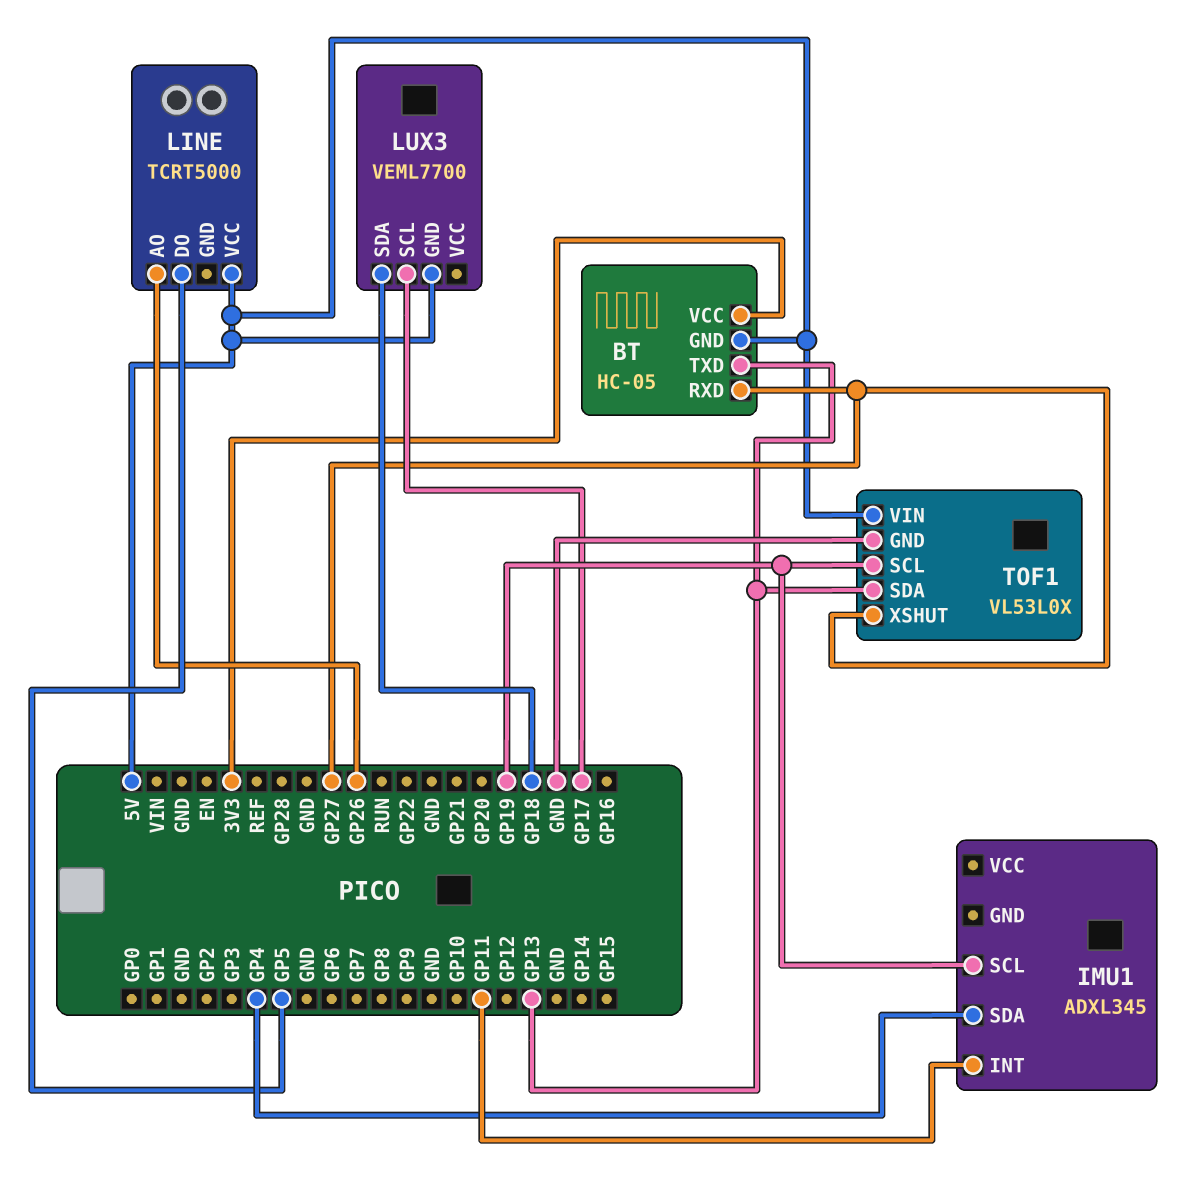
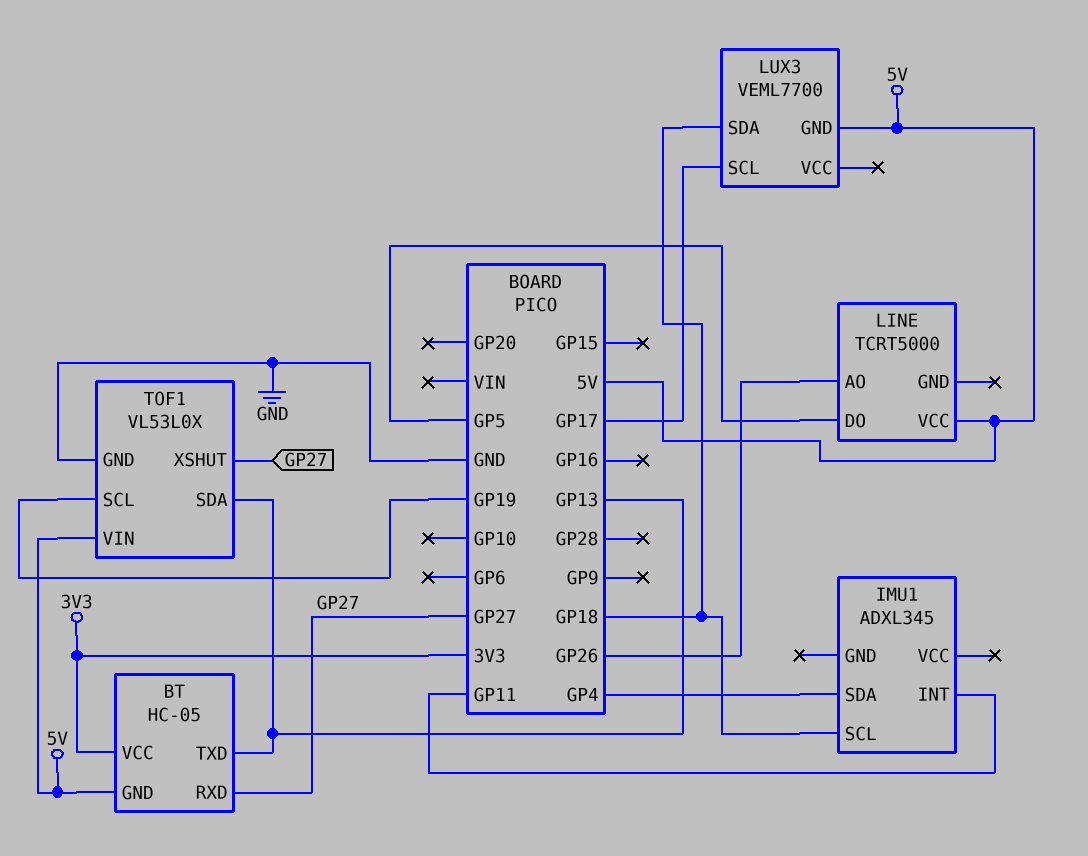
IMU1 pin SCL: GP19 -> GP18

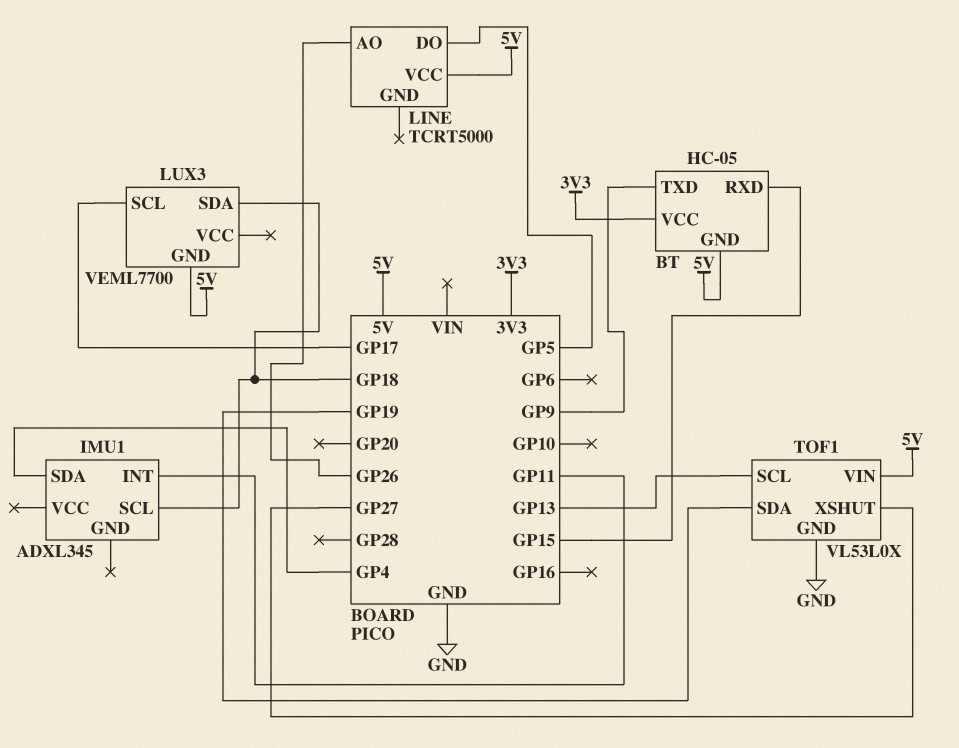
BT pin RXD: GP27 -> GP15
BT pin TXD: GP13 -> GP9
TOF1 pin SCL: GP19 -> GP13
TOF1 pin SDA: GP13 -> GP19

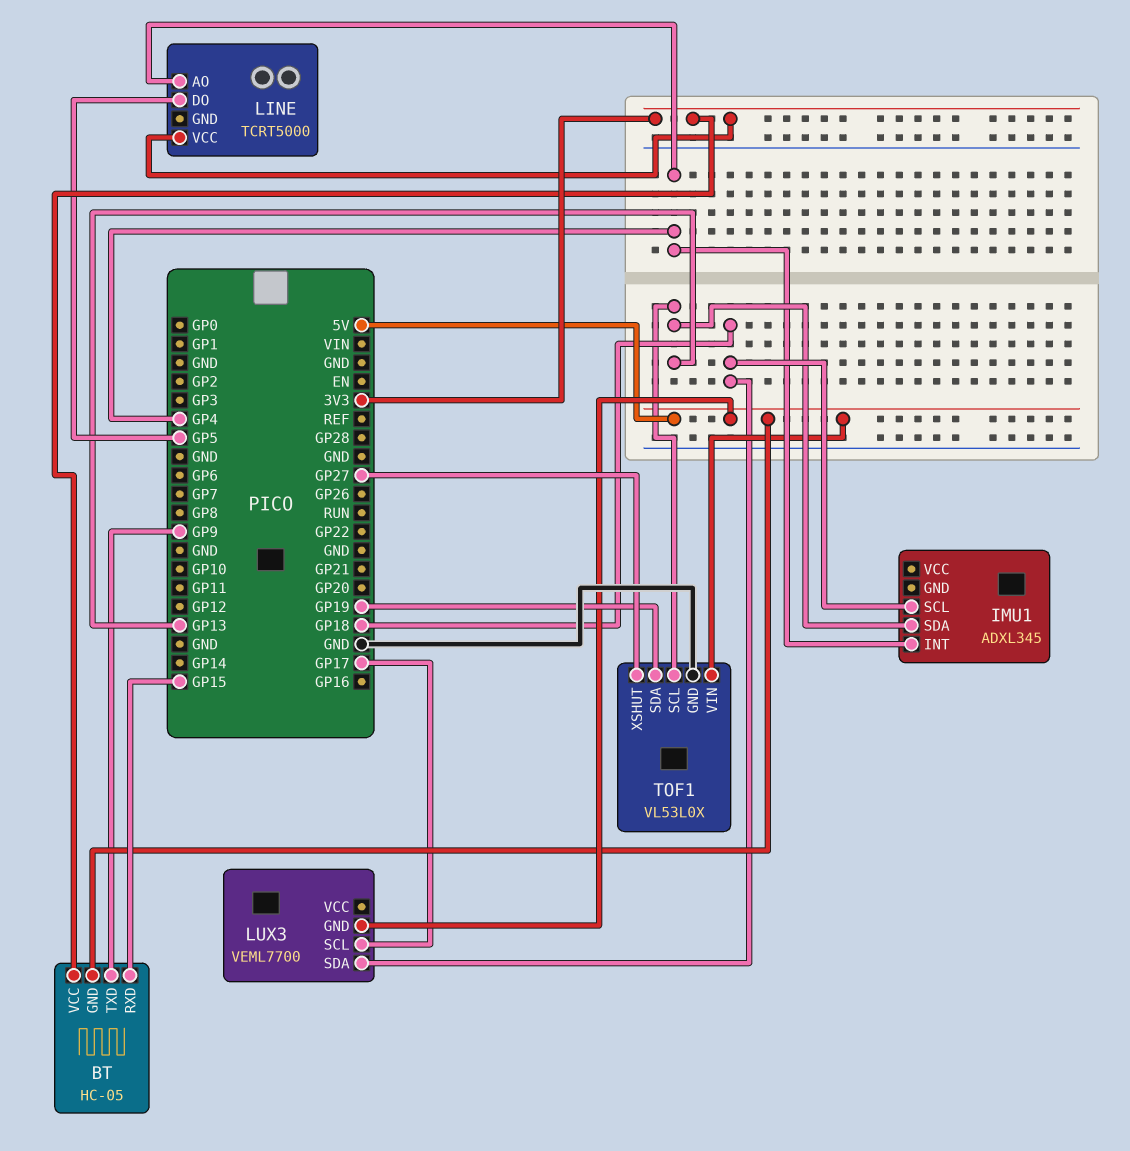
IMU1 pin INT: GP11 -> GP4
IMU1 pin SDA: GP4 -> GP13
LINE pin AO: GP26 -> GP4
LINE pin VCC: 5V -> 3V3

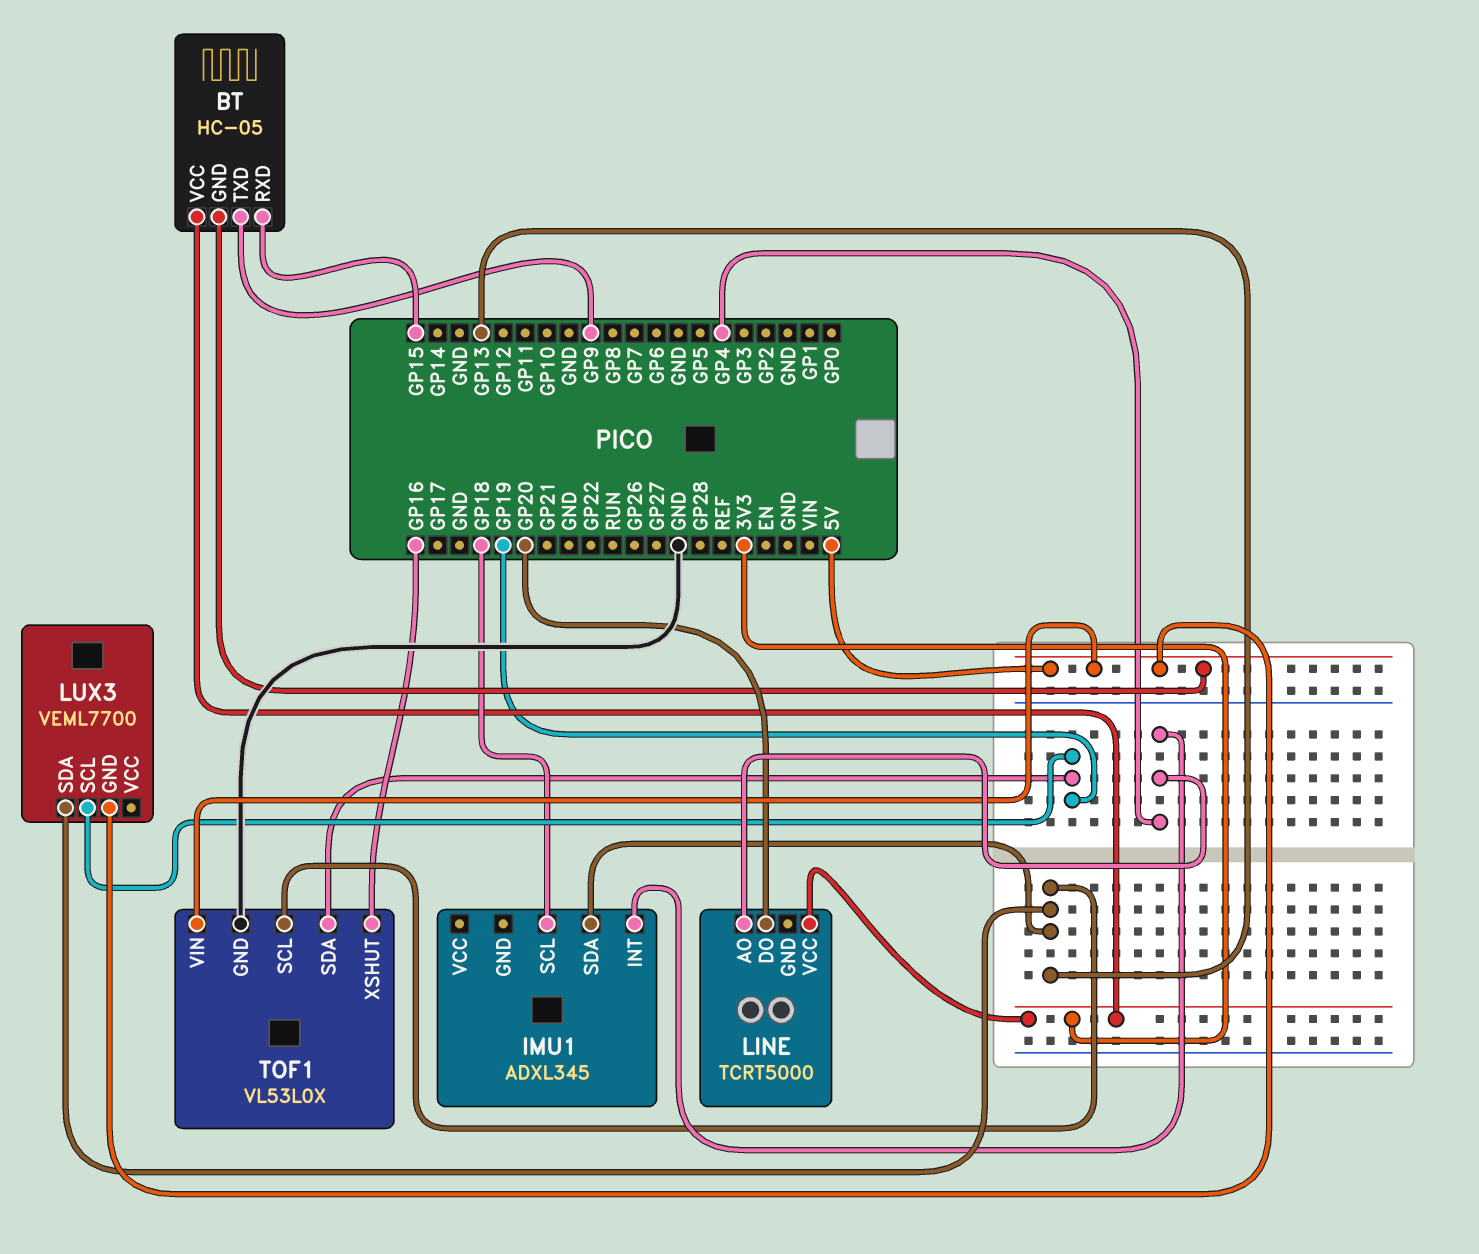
LINE pin DO: GP5 -> GP20
LUX3 pin SCL: GP17 -> GP19
LUX3 pin SDA: GP18 -> GP13
TOF1 pin XSHUT: GP27 -> GP16

